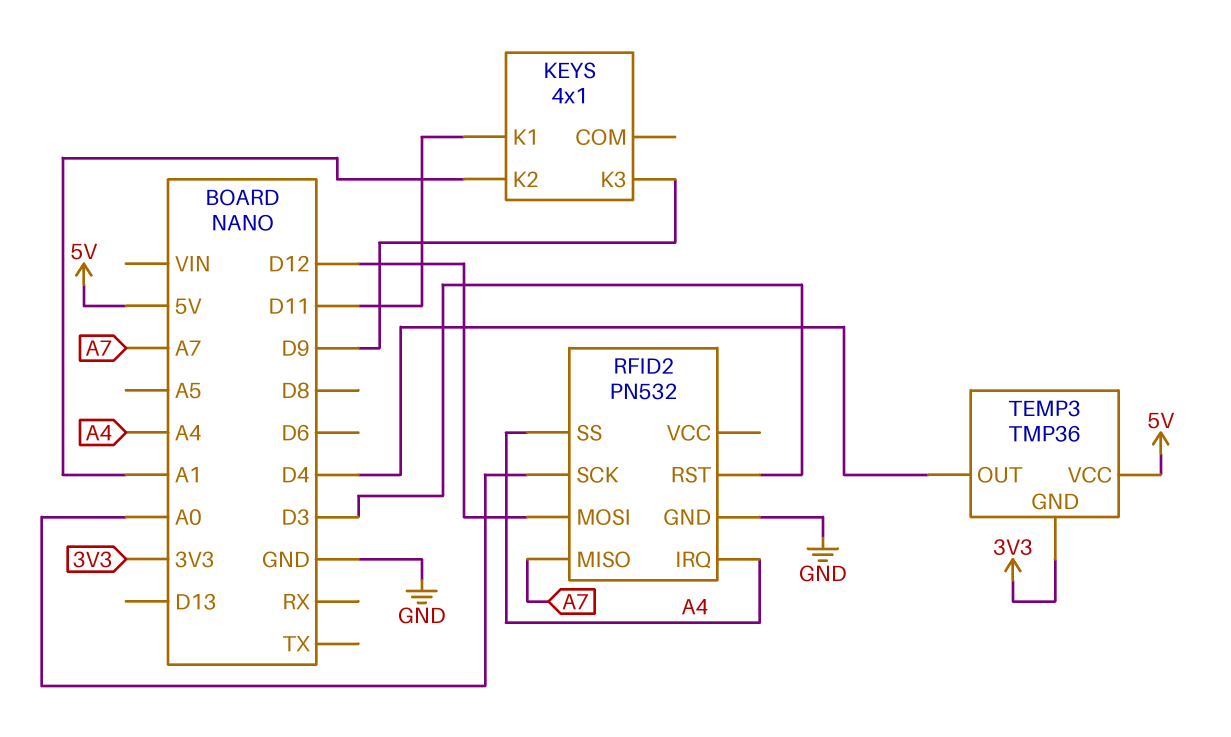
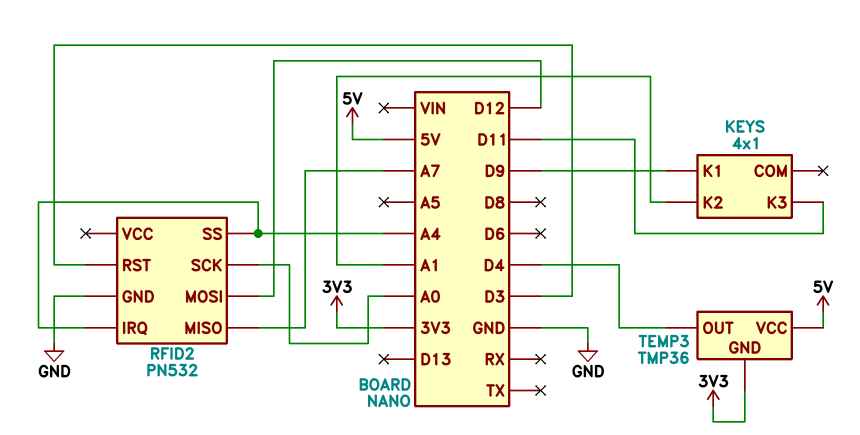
KEYS pin K1: D11 -> D9
KEYS pin K3: D9 -> D11

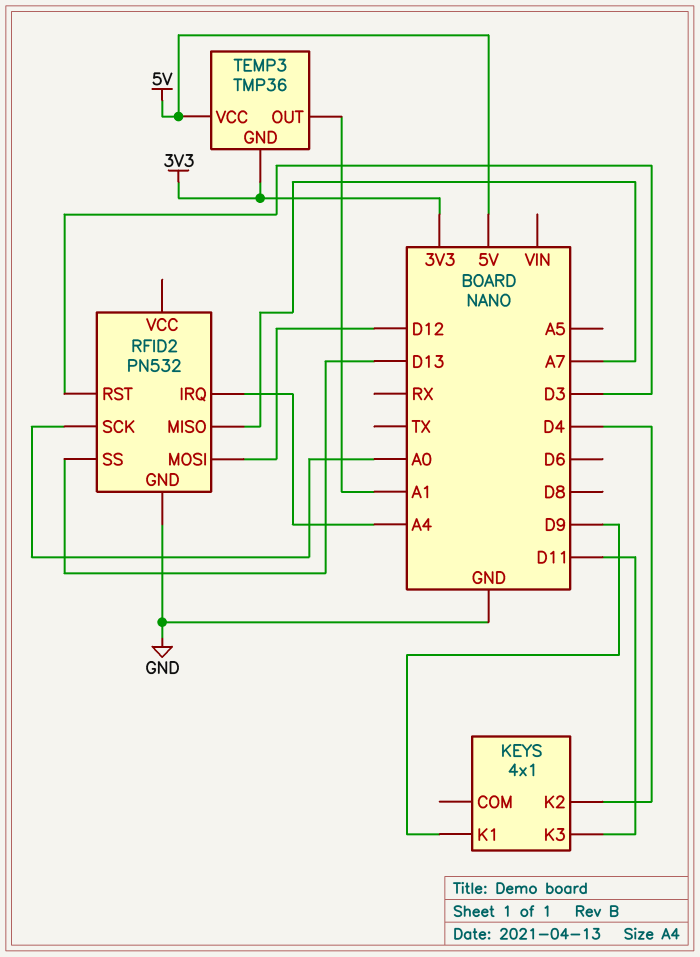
KEYS pin K2: A1 -> D4
RFID2 pin SS: A4 -> D13
TEMP3 pin OUT: D4 -> A1

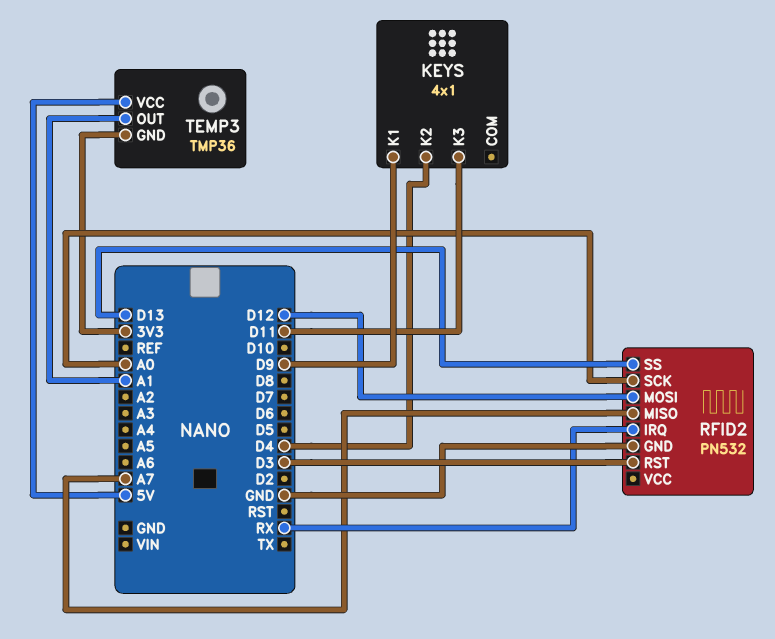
RFID2 pin IRQ: A4 -> RX

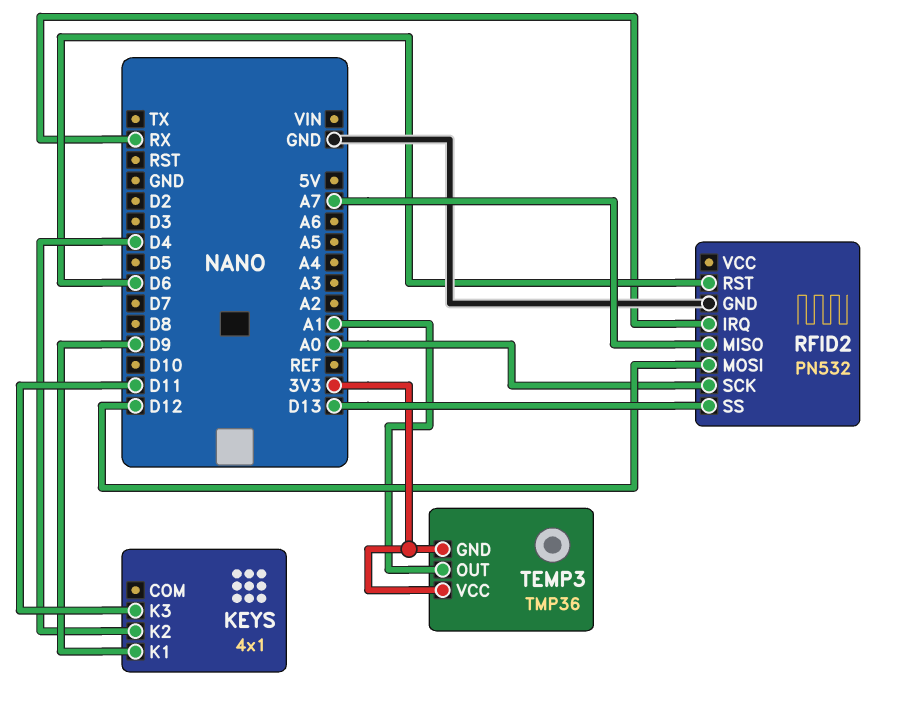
RFID2 pin RST: D3 -> D6
TEMP3 pin VCC: 5V -> 3V3

